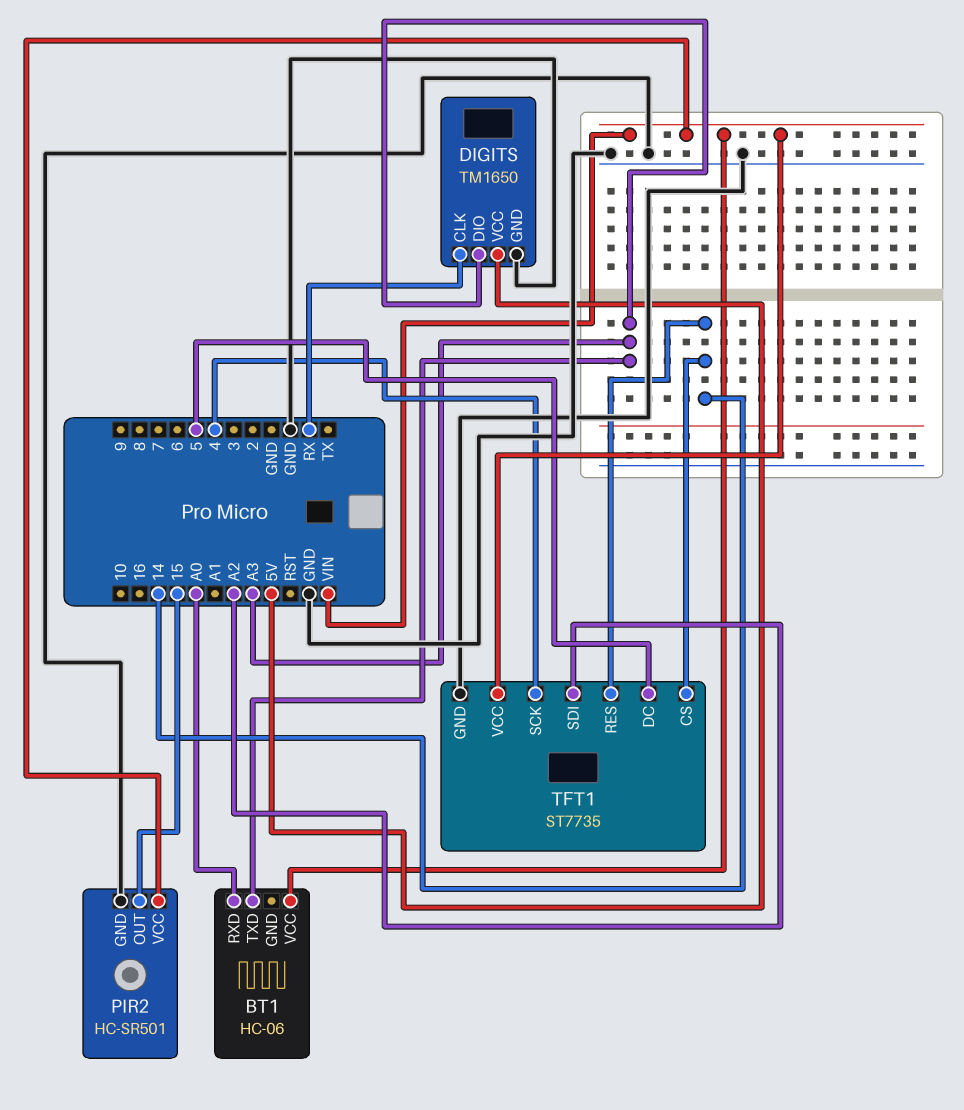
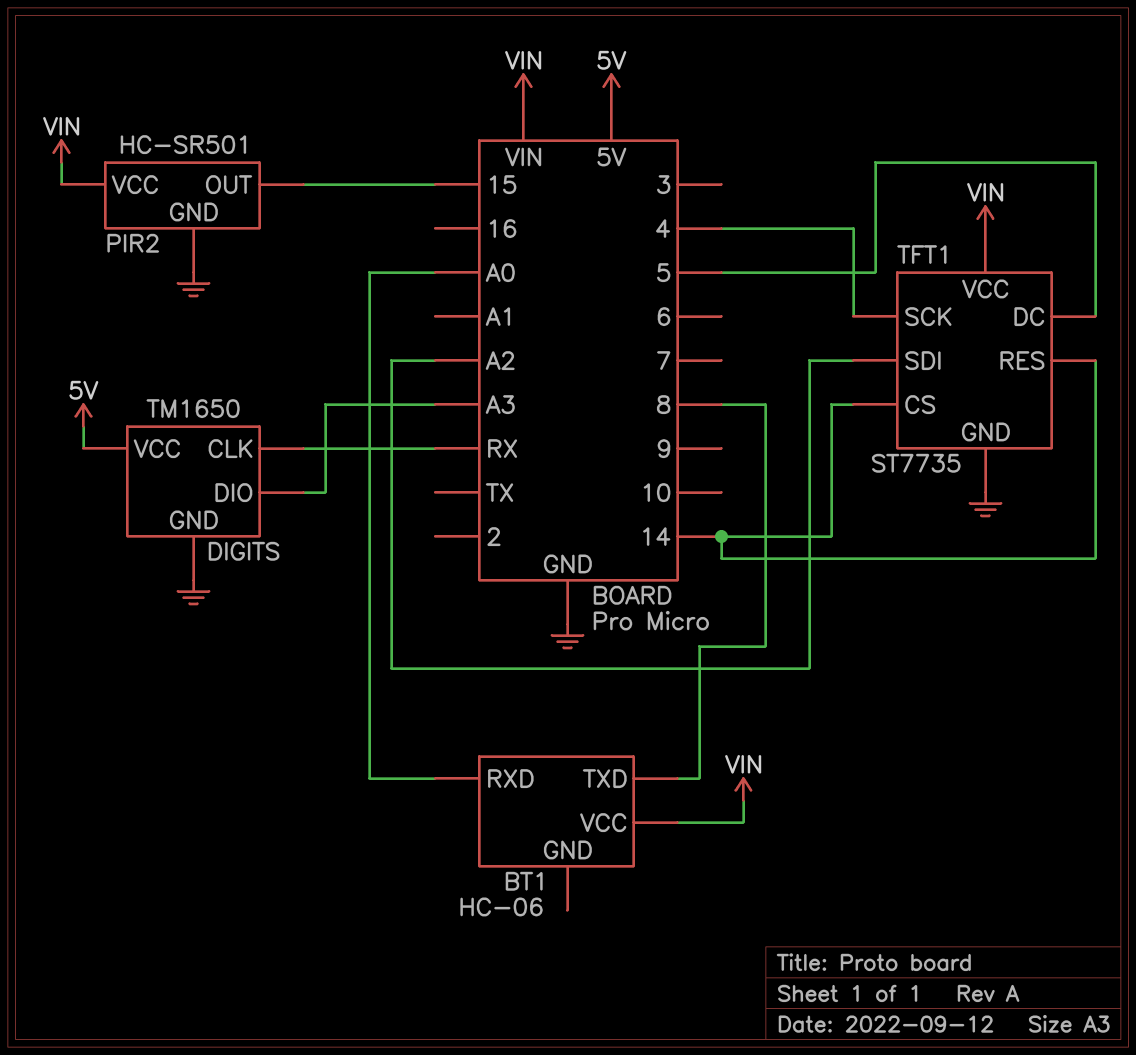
BT1 pin TXD: A3 -> 8

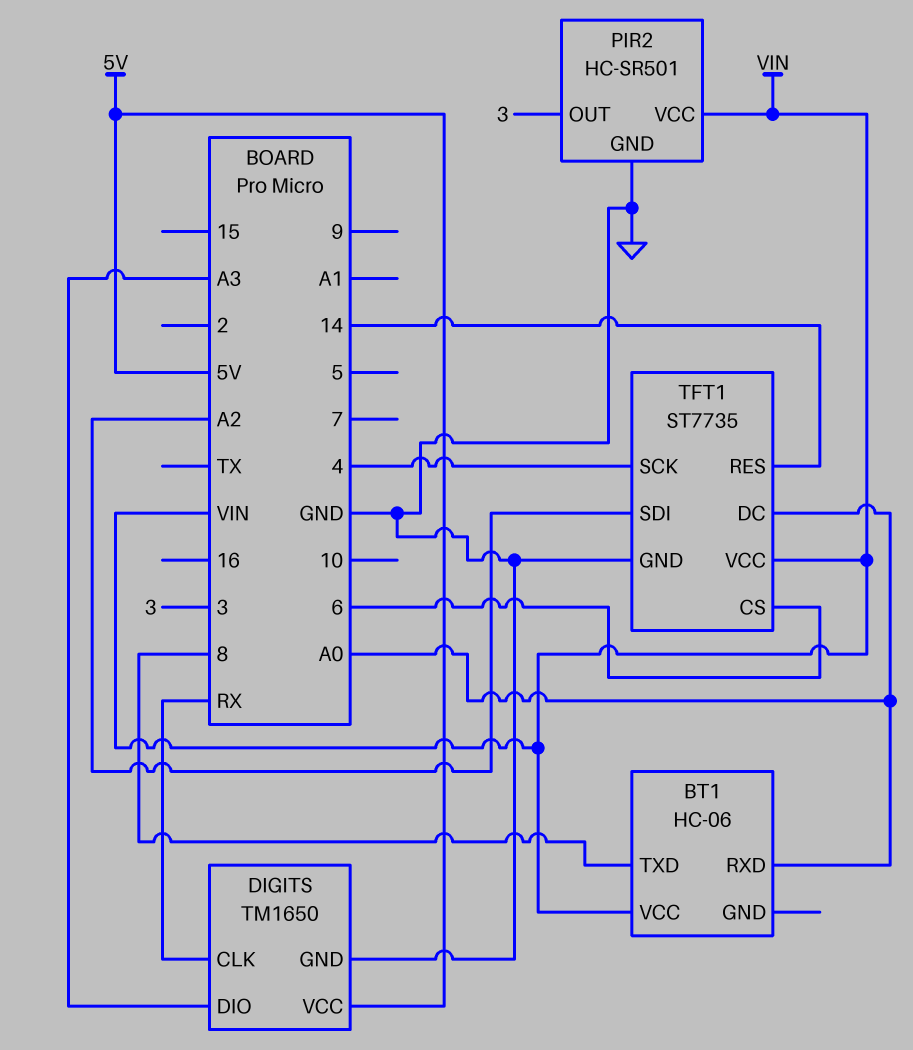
PIR2 pin OUT: 15 -> 3
TFT1 pin CS: 14 -> 6
TFT1 pin DC: 5 -> A0

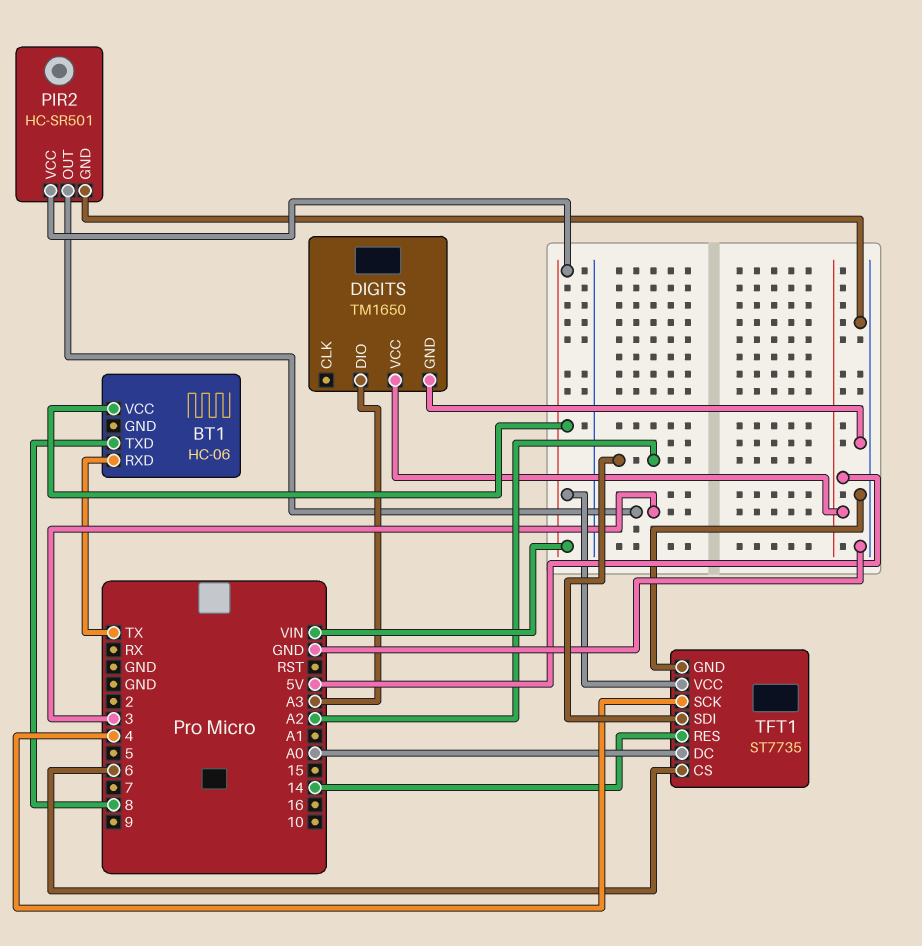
BT1 pin RXD: A0 -> TX
DIGITS pin CLK: RX -> none

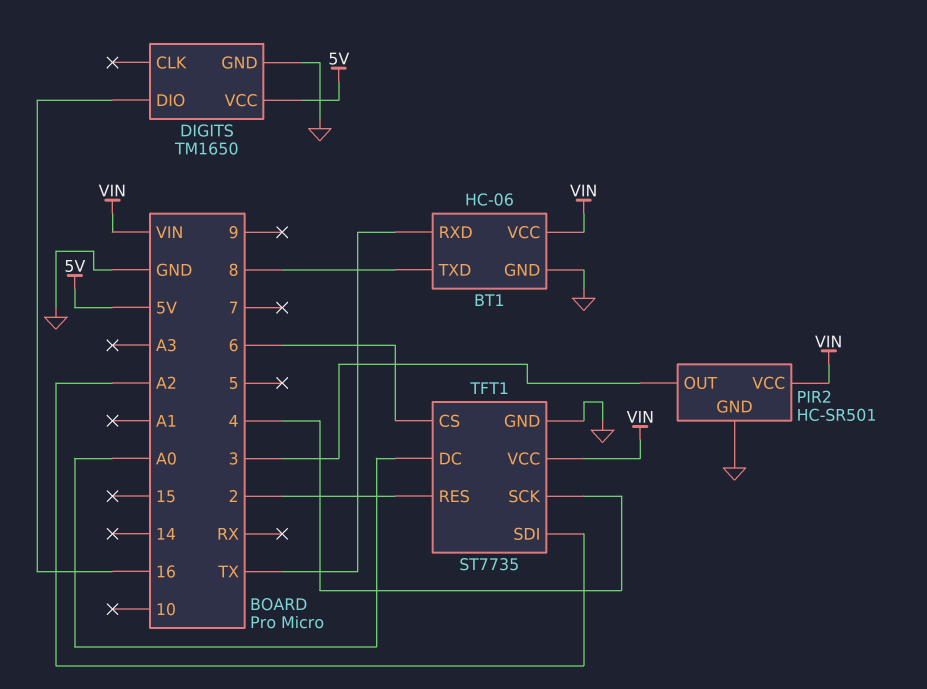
BT1 pin GND: none -> GND
DIGITS pin DIO: A3 -> 16
TFT1 pin RES: 14 -> 2

